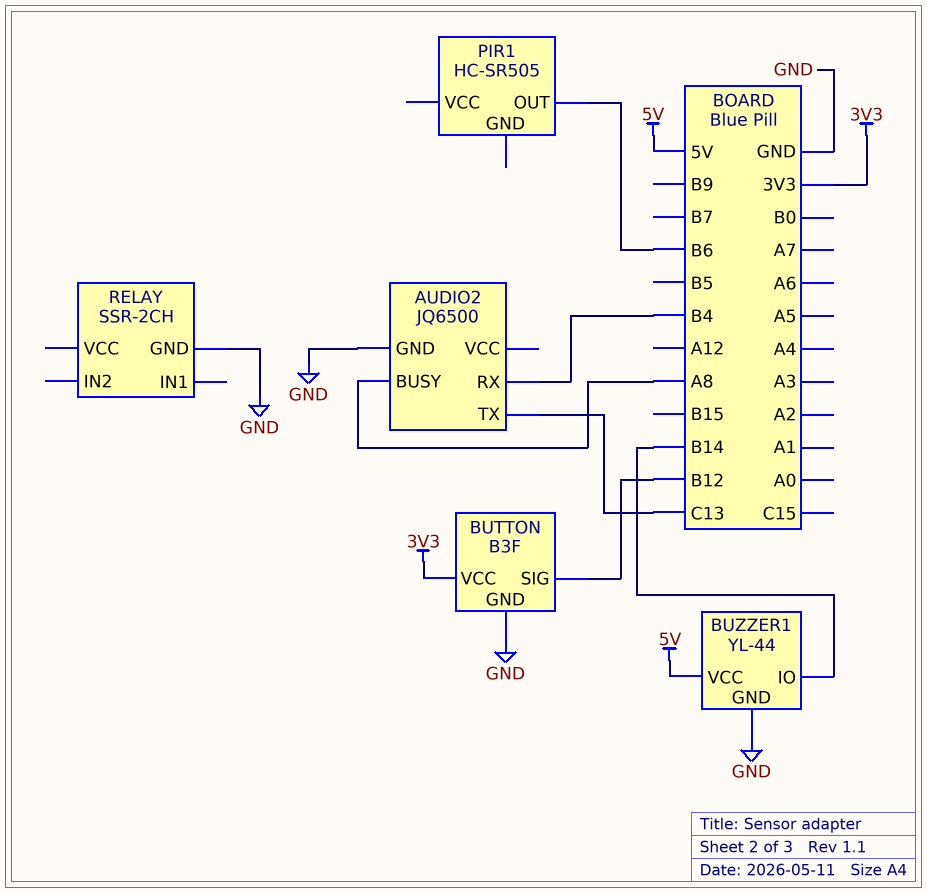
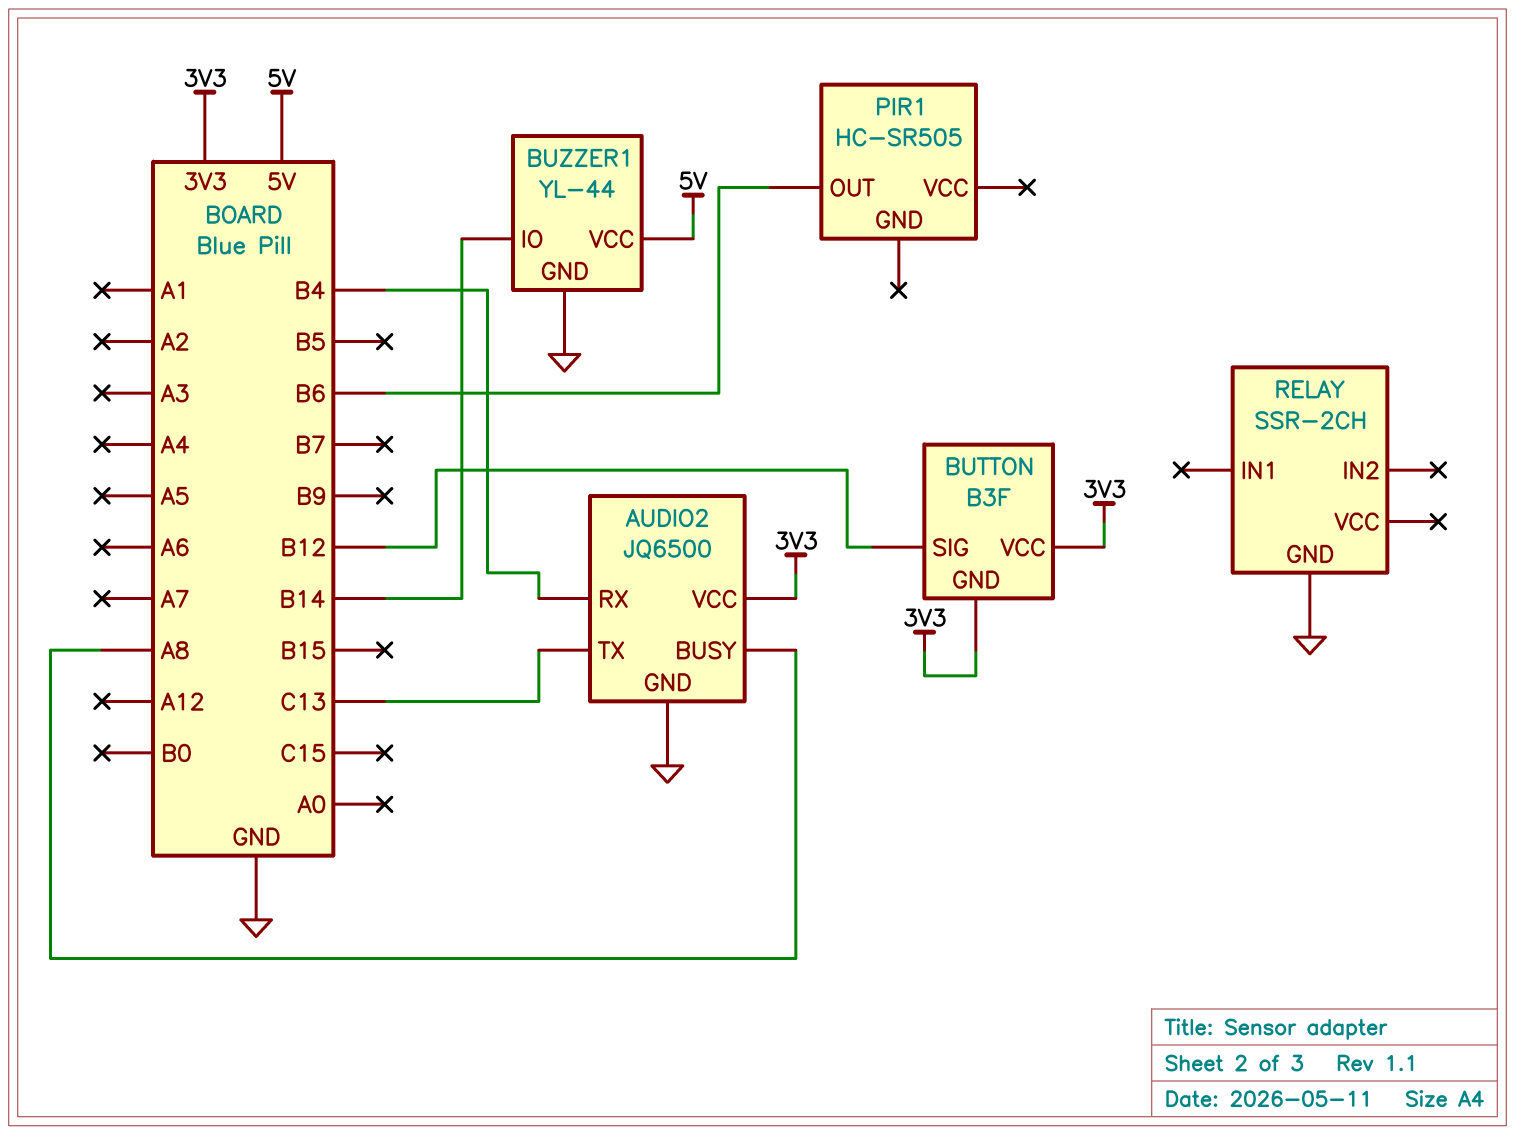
AUDIO2 pin VCC: none -> 3V3
BUTTON pin GND: GND -> 3V3

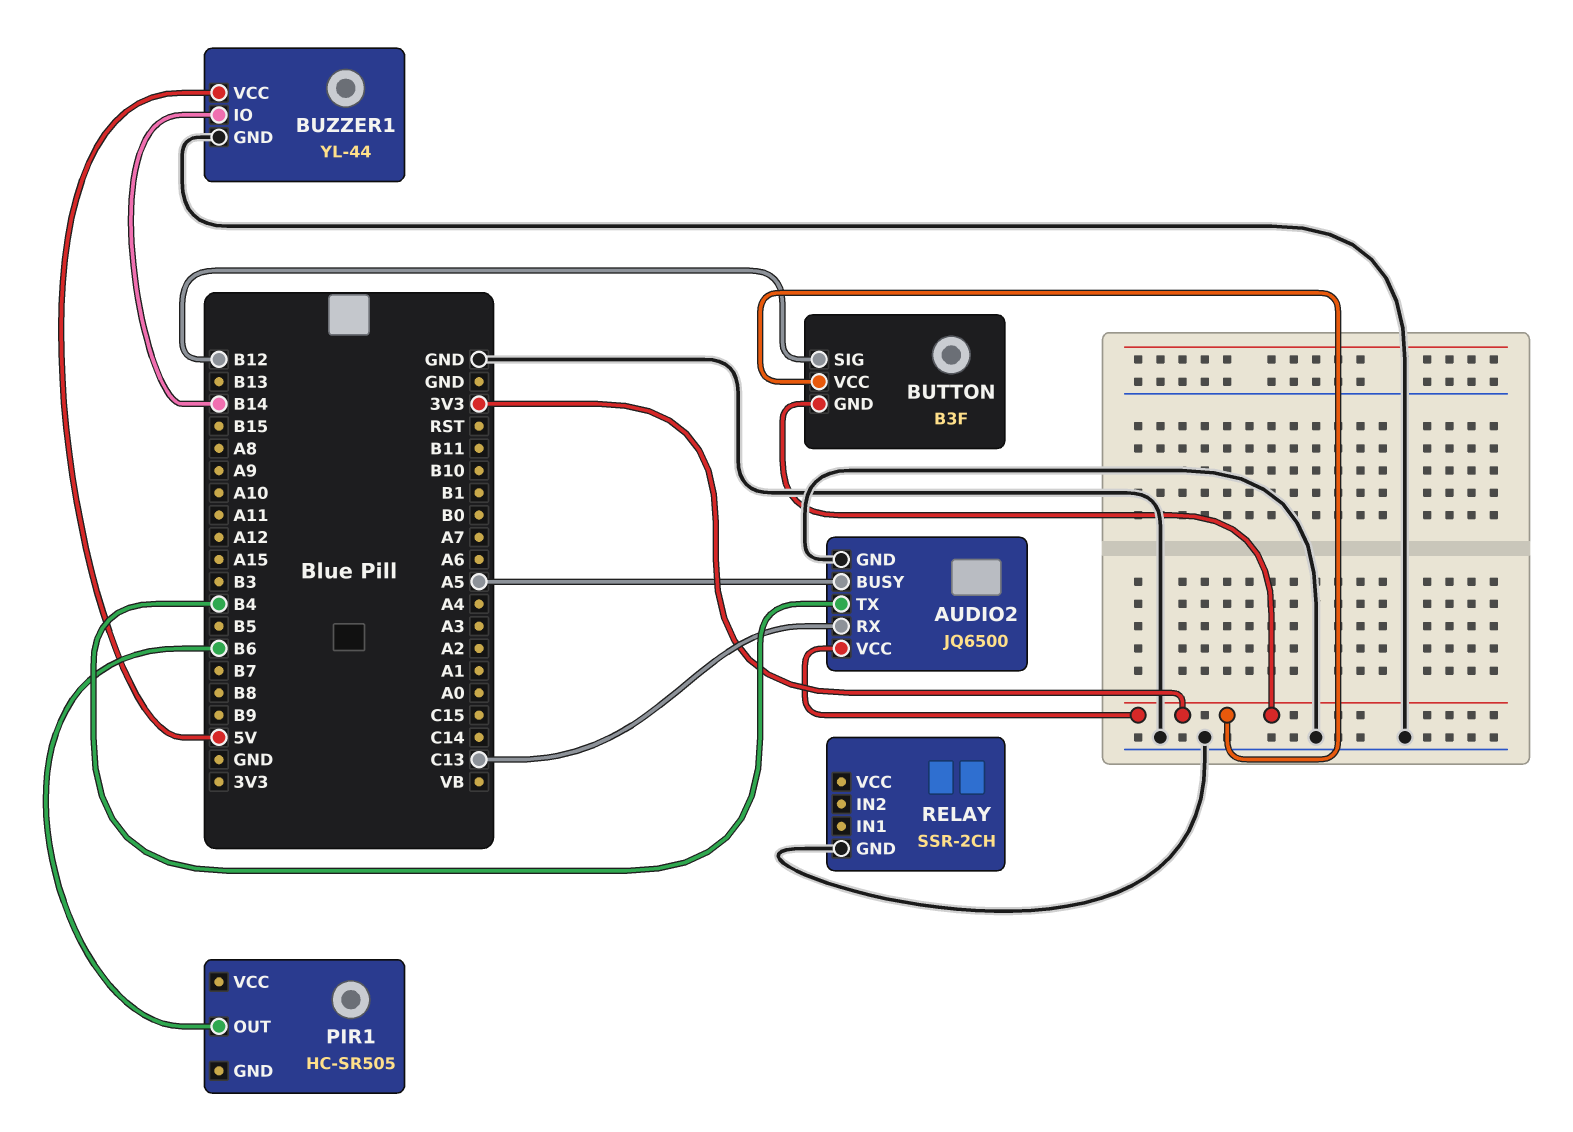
AUDIO2 pin BUSY: A8 -> A5
AUDIO2 pin RX: B4 -> C13
AUDIO2 pin TX: C13 -> B4

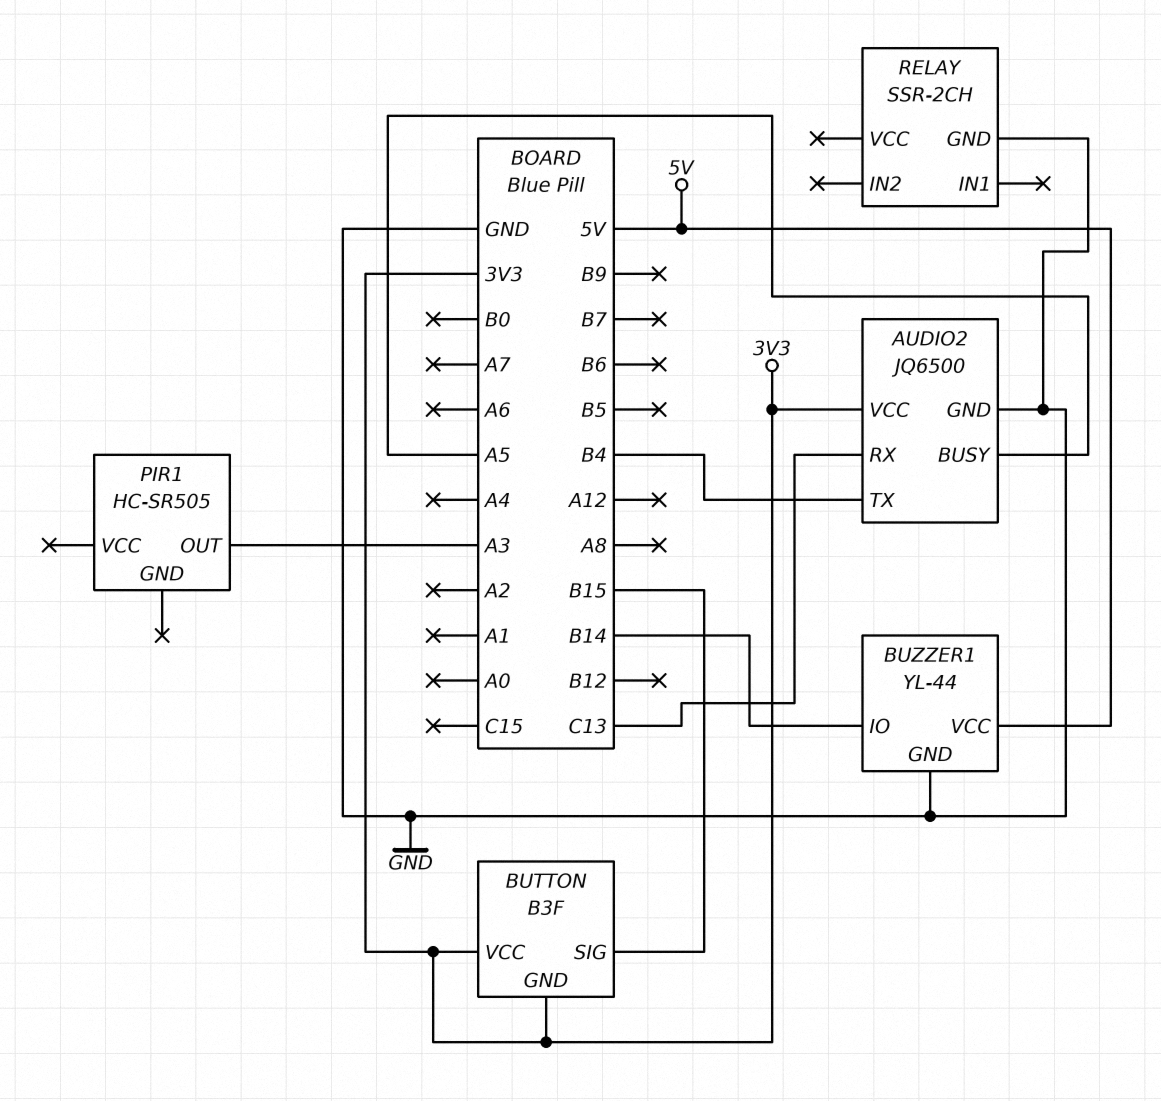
BUTTON pin SIG: B12 -> B15
PIR1 pin OUT: B6 -> A3

